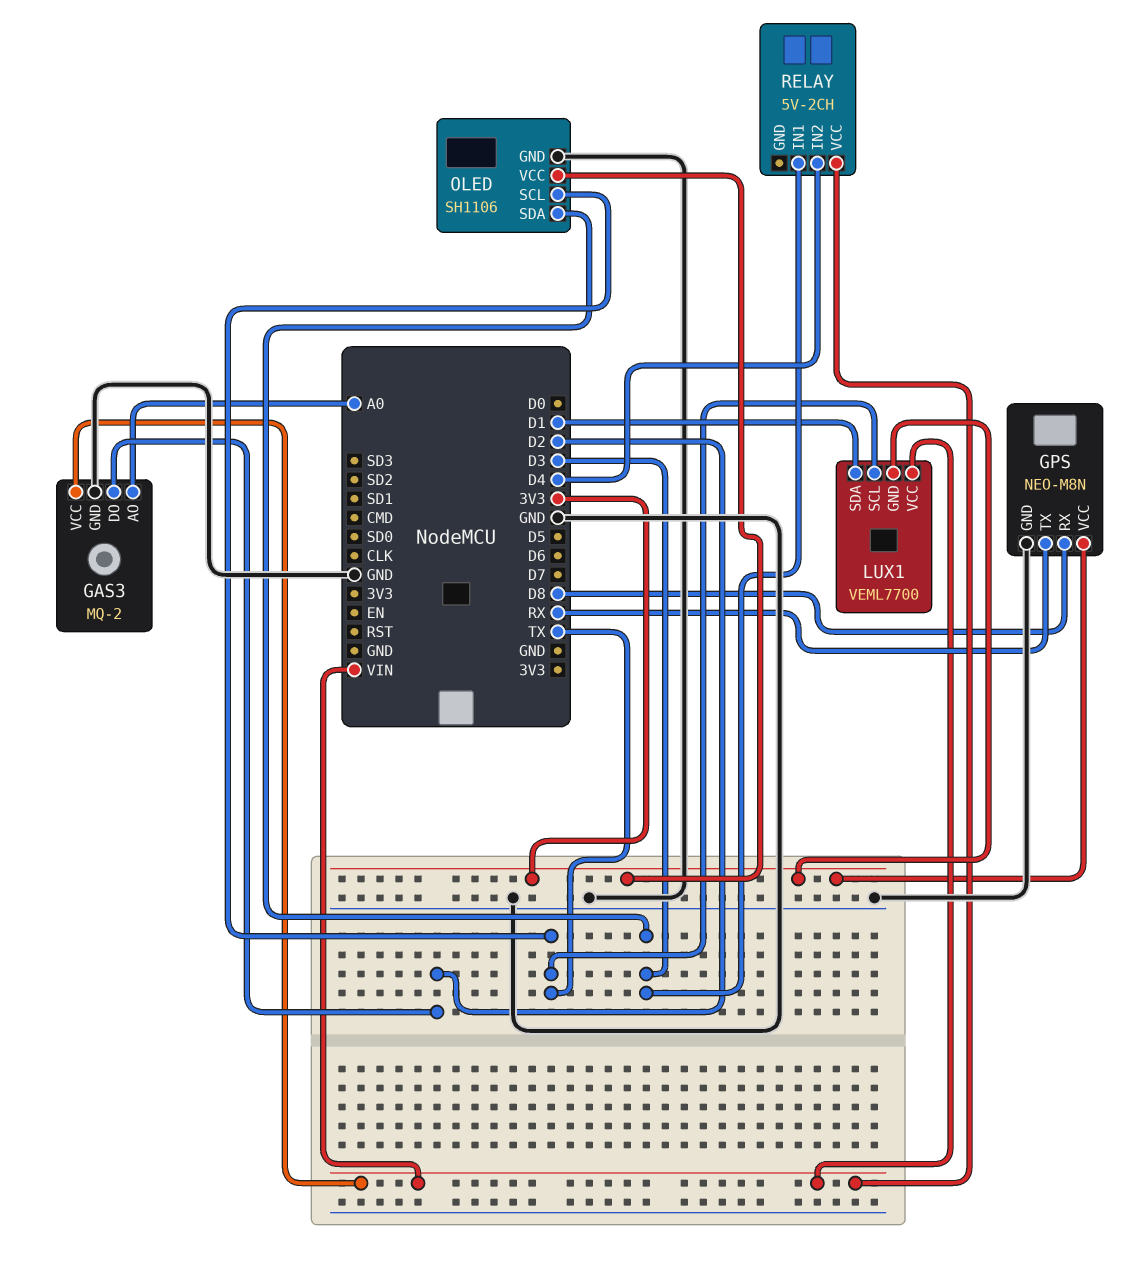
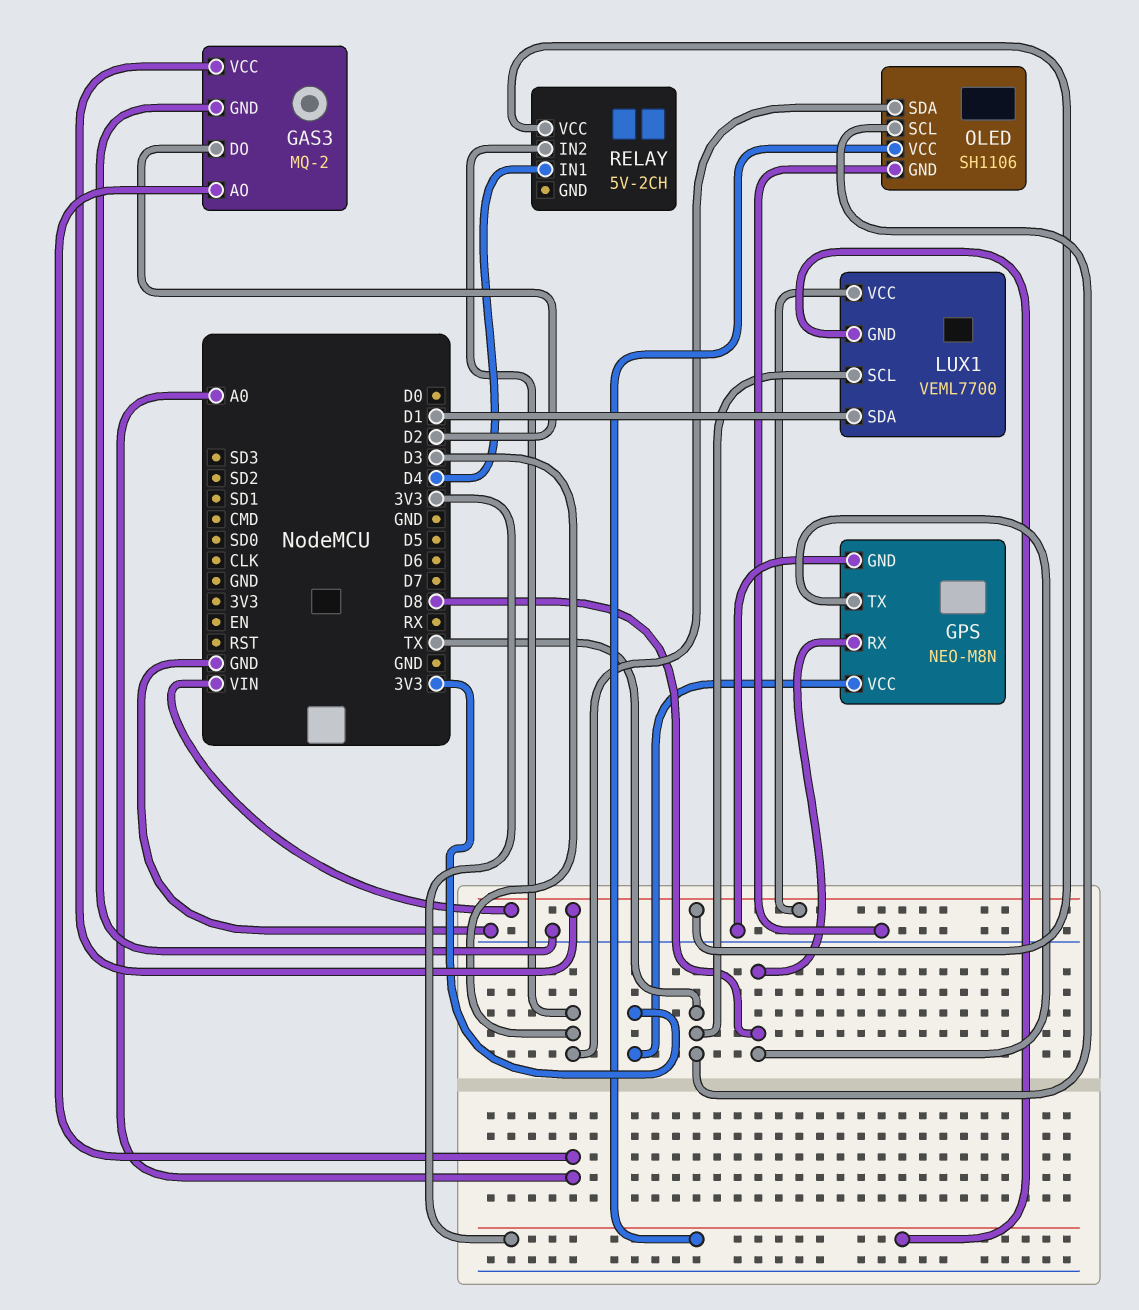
GPS pin TX: RX -> D8
RELAY pin IN1: D3 -> D4
RELAY pin IN2: D4 -> D3

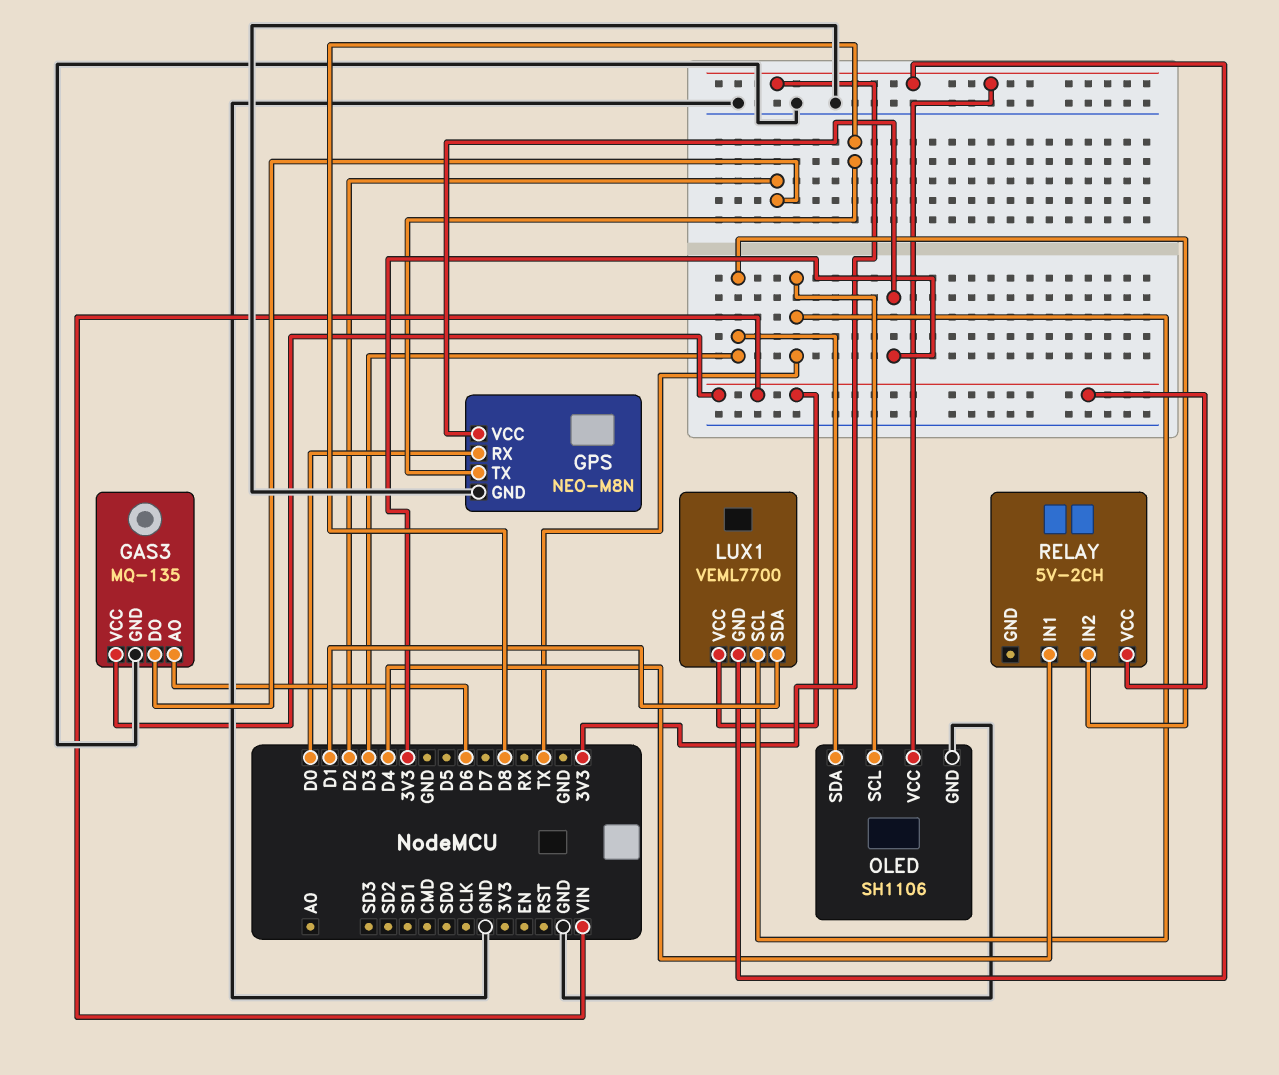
GAS3: MQ-2 -> MQ-135
GAS3 pin AO: A0 -> D6
GPS pin RX: D8 -> D0

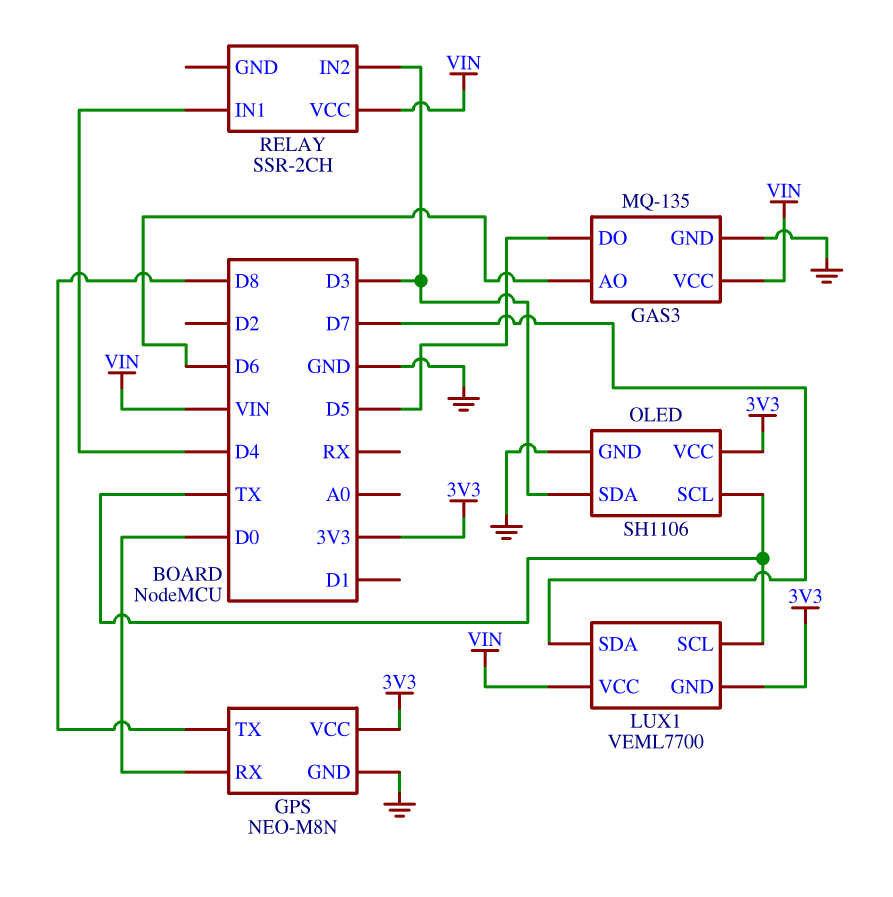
GAS3 pin DO: D2 -> D5
LUX1 pin SDA: D1 -> D7
RELAY: 5V-2CH -> SSR-2CH

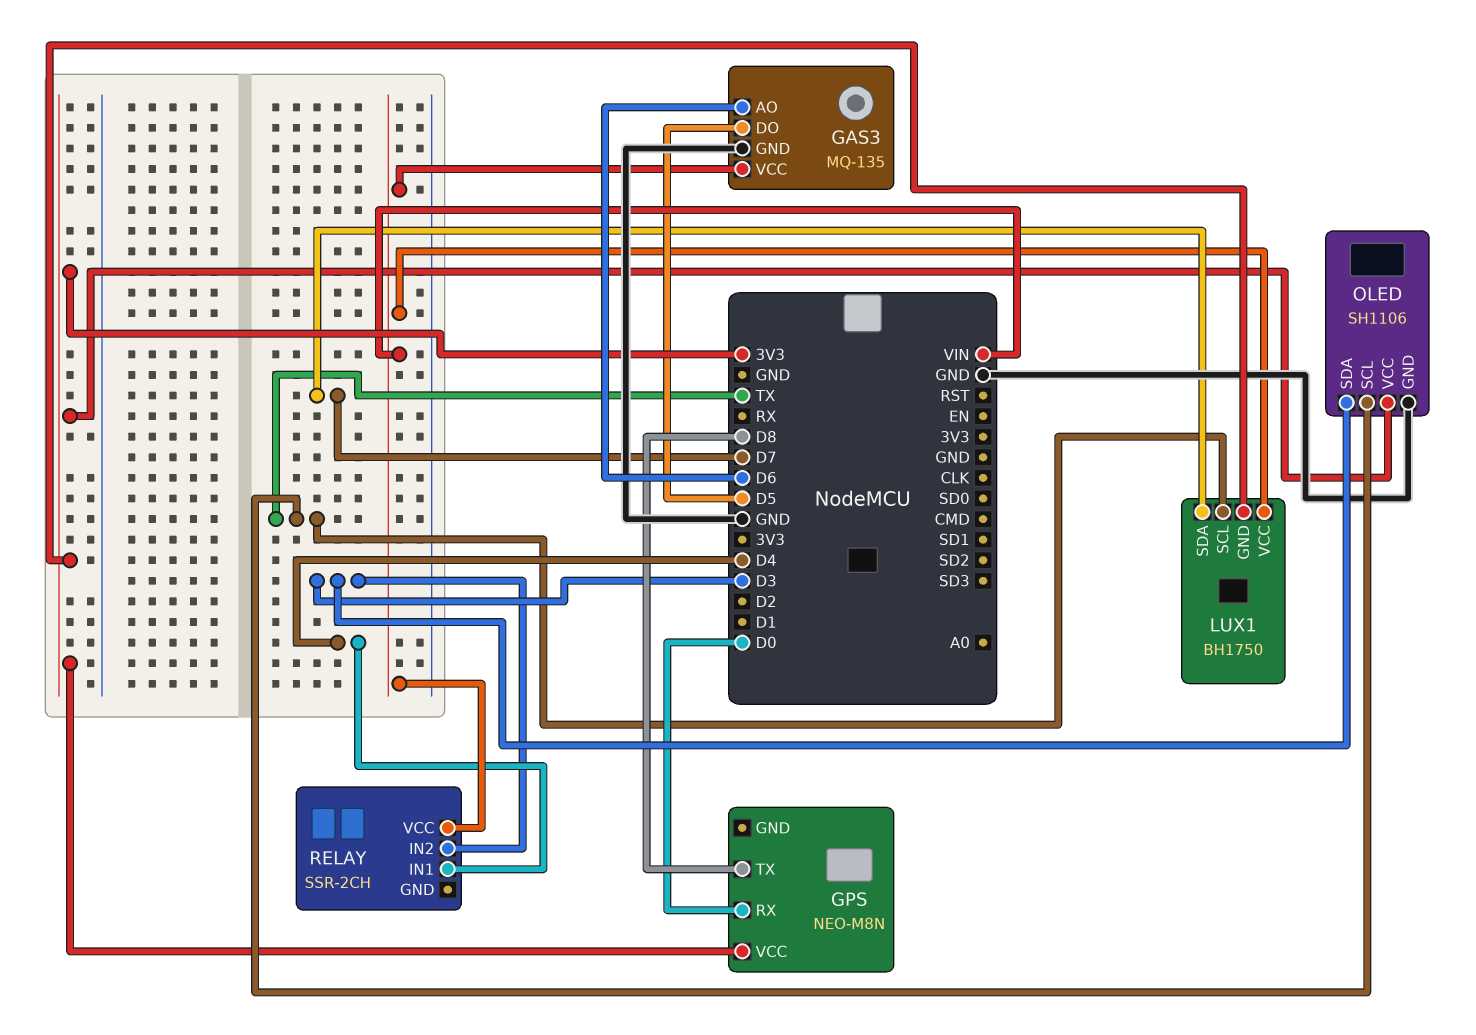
GPS pin GND: GND -> none
LUX1: VEML7700 -> BH1750

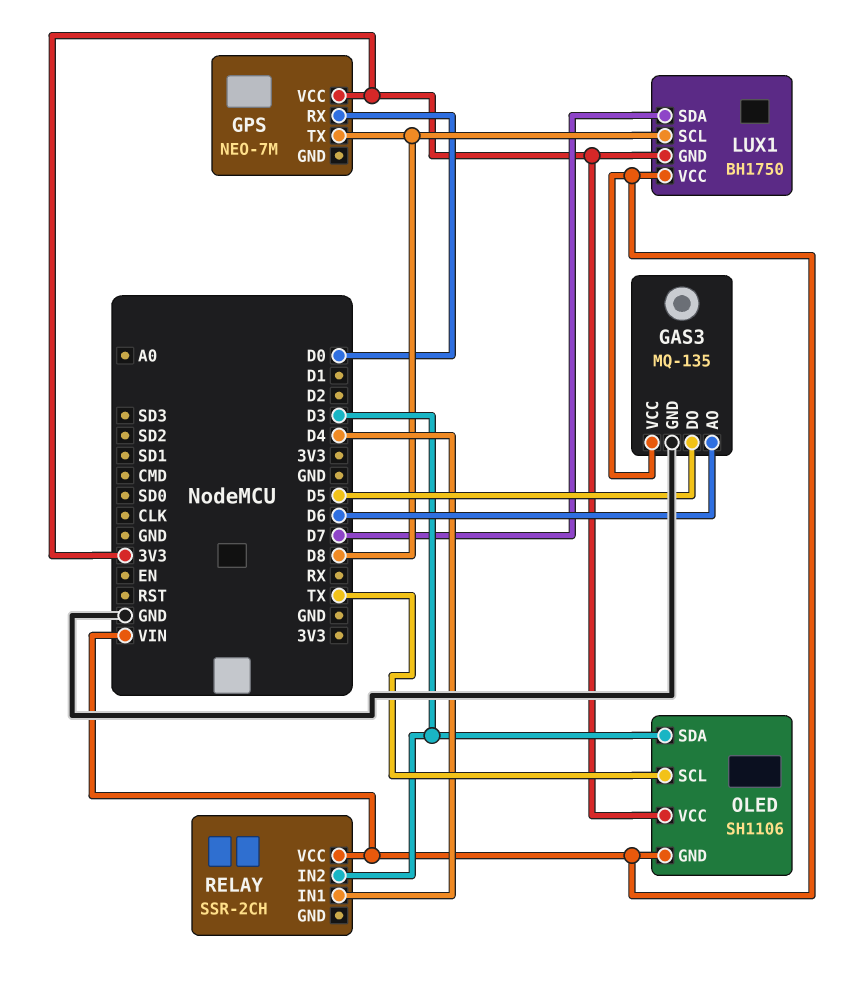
GPS: NEO-M8N -> NEO-7M
LUX1 pin SCL: TX -> D8
OLED pin GND: GND -> VIN

